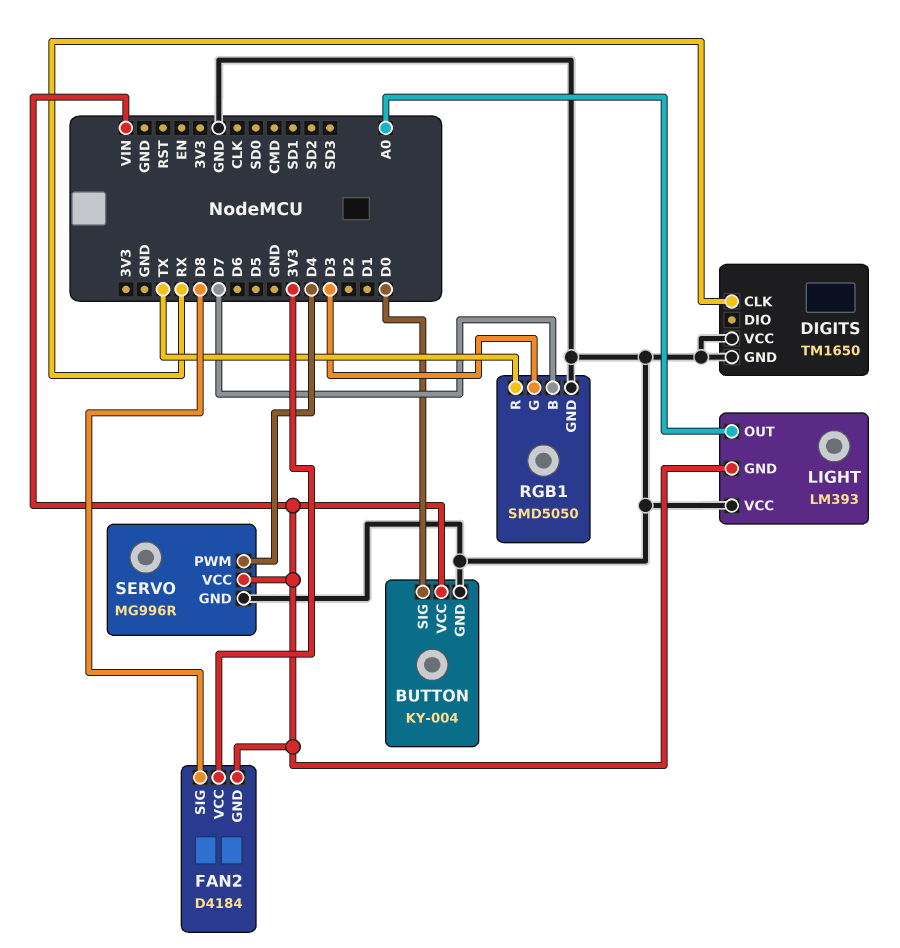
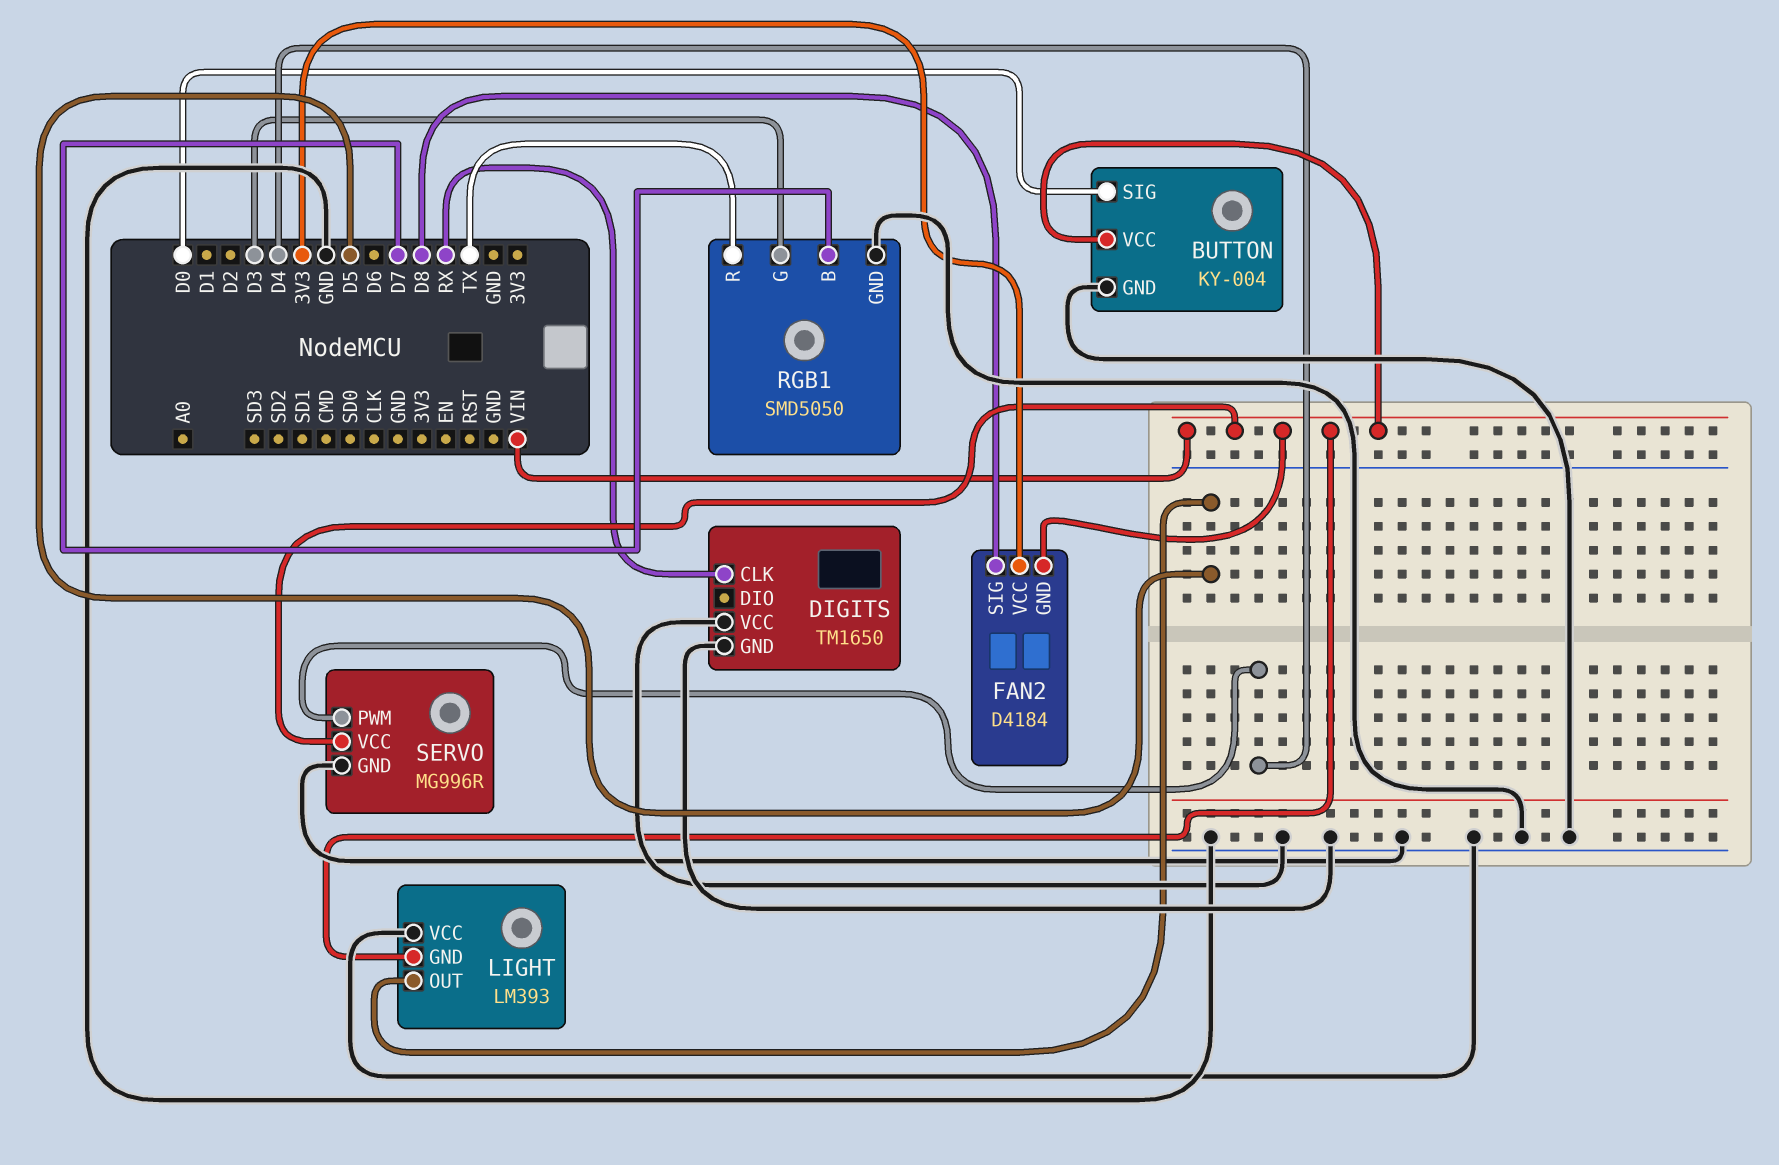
LIGHT pin OUT: A0 -> D5

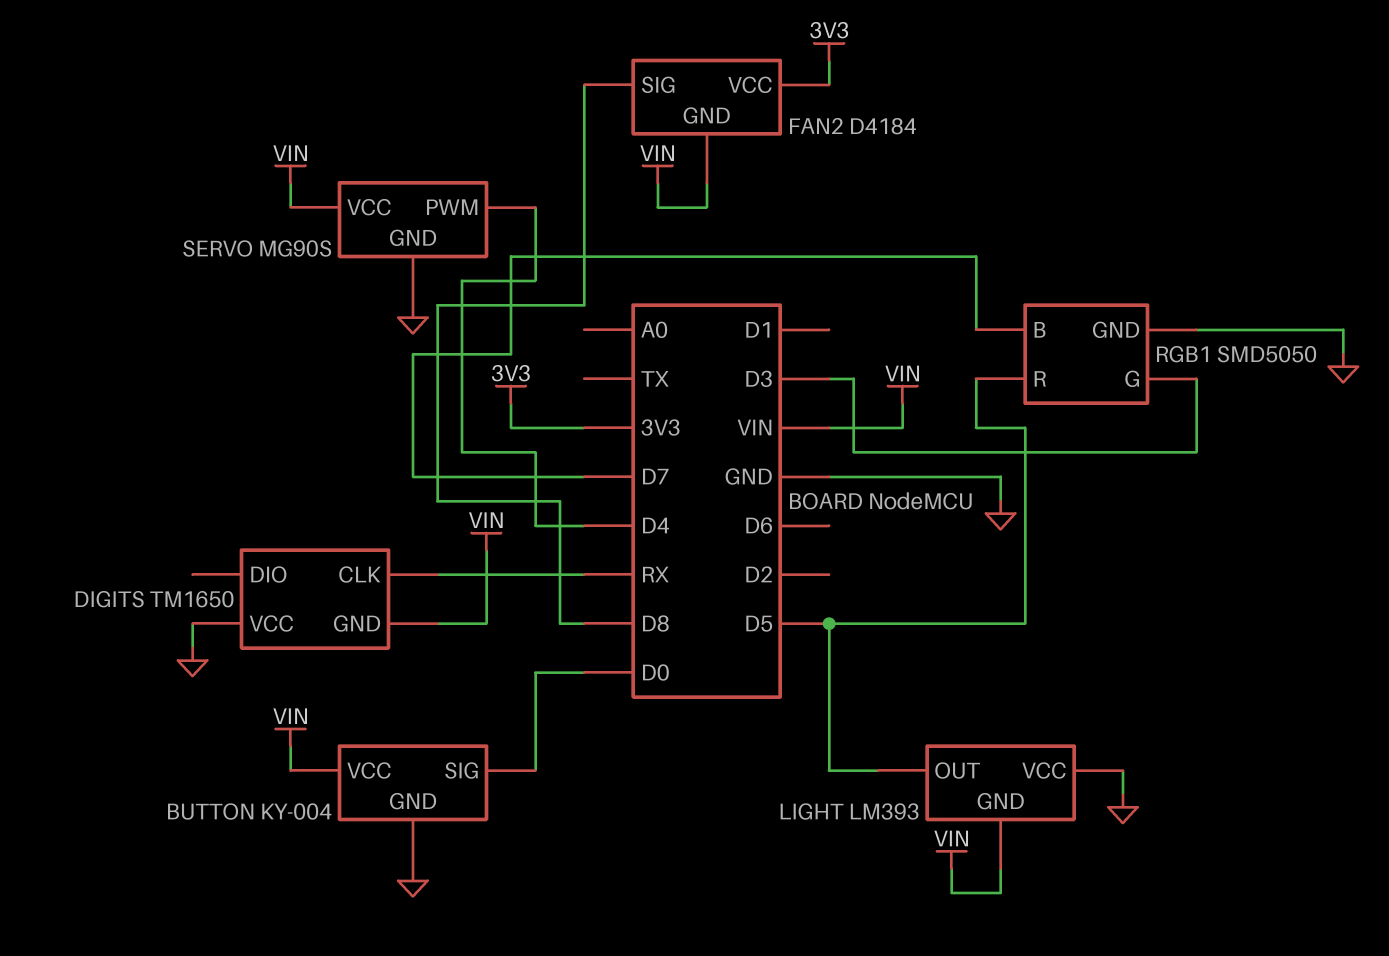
DIGITS pin GND: GND -> VIN
RGB1 pin R: TX -> D5
SERVO: MG996R -> MG90S

